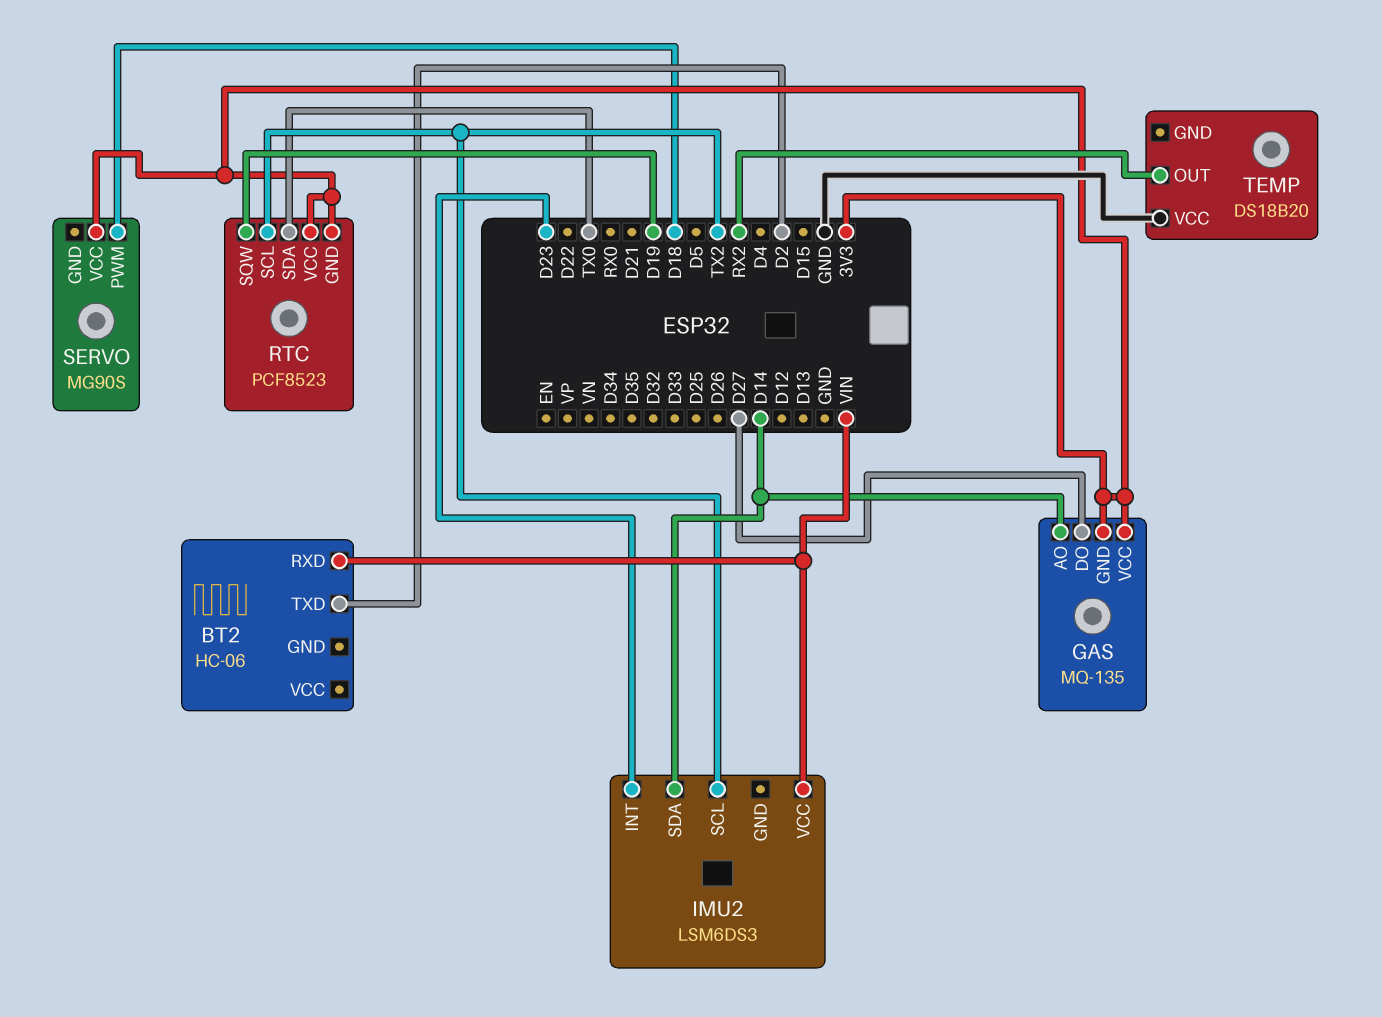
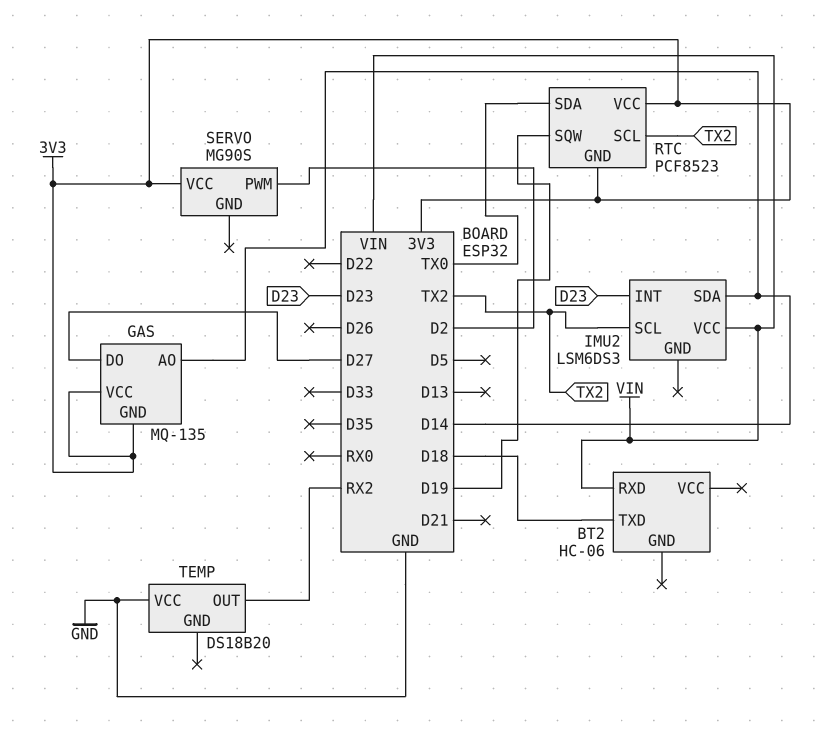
BT2 pin TXD: D2 -> D18
SERVO pin PWM: D18 -> D2

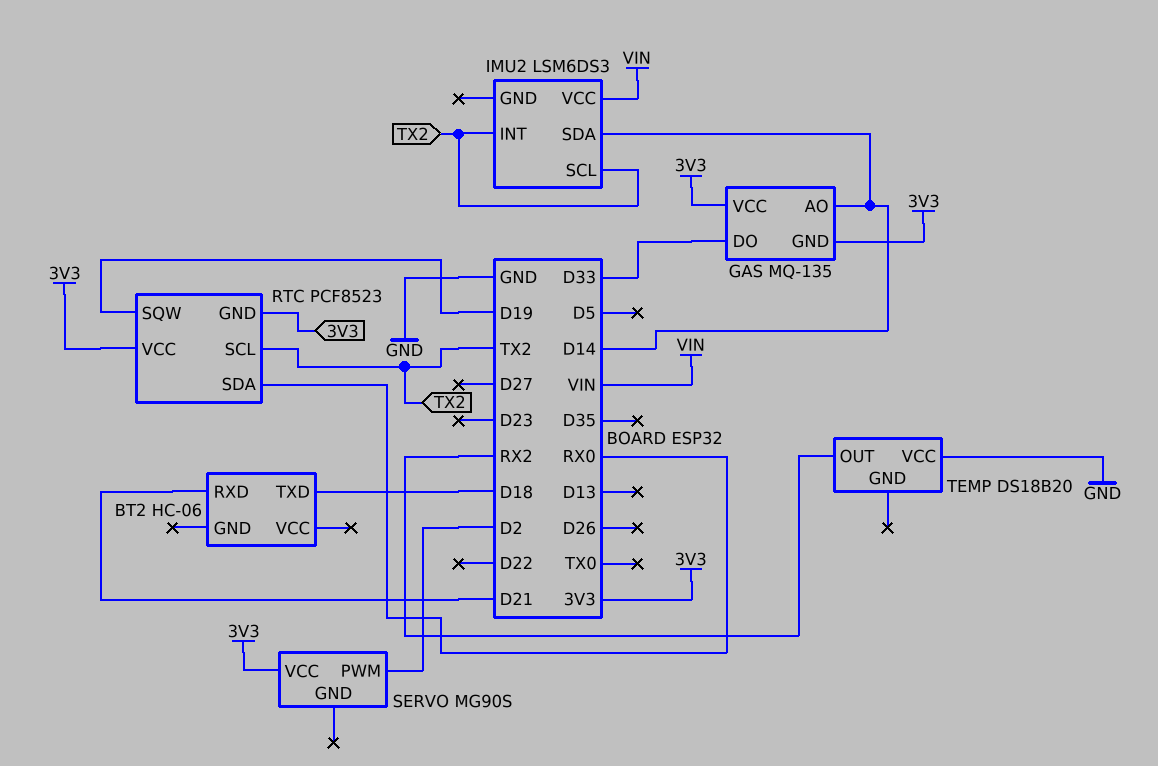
BT2 pin RXD: VIN -> D21
GAS pin DO: D27 -> D33
IMU2 pin INT: D23 -> TX2
RTC pin SDA: TX0 -> RX0

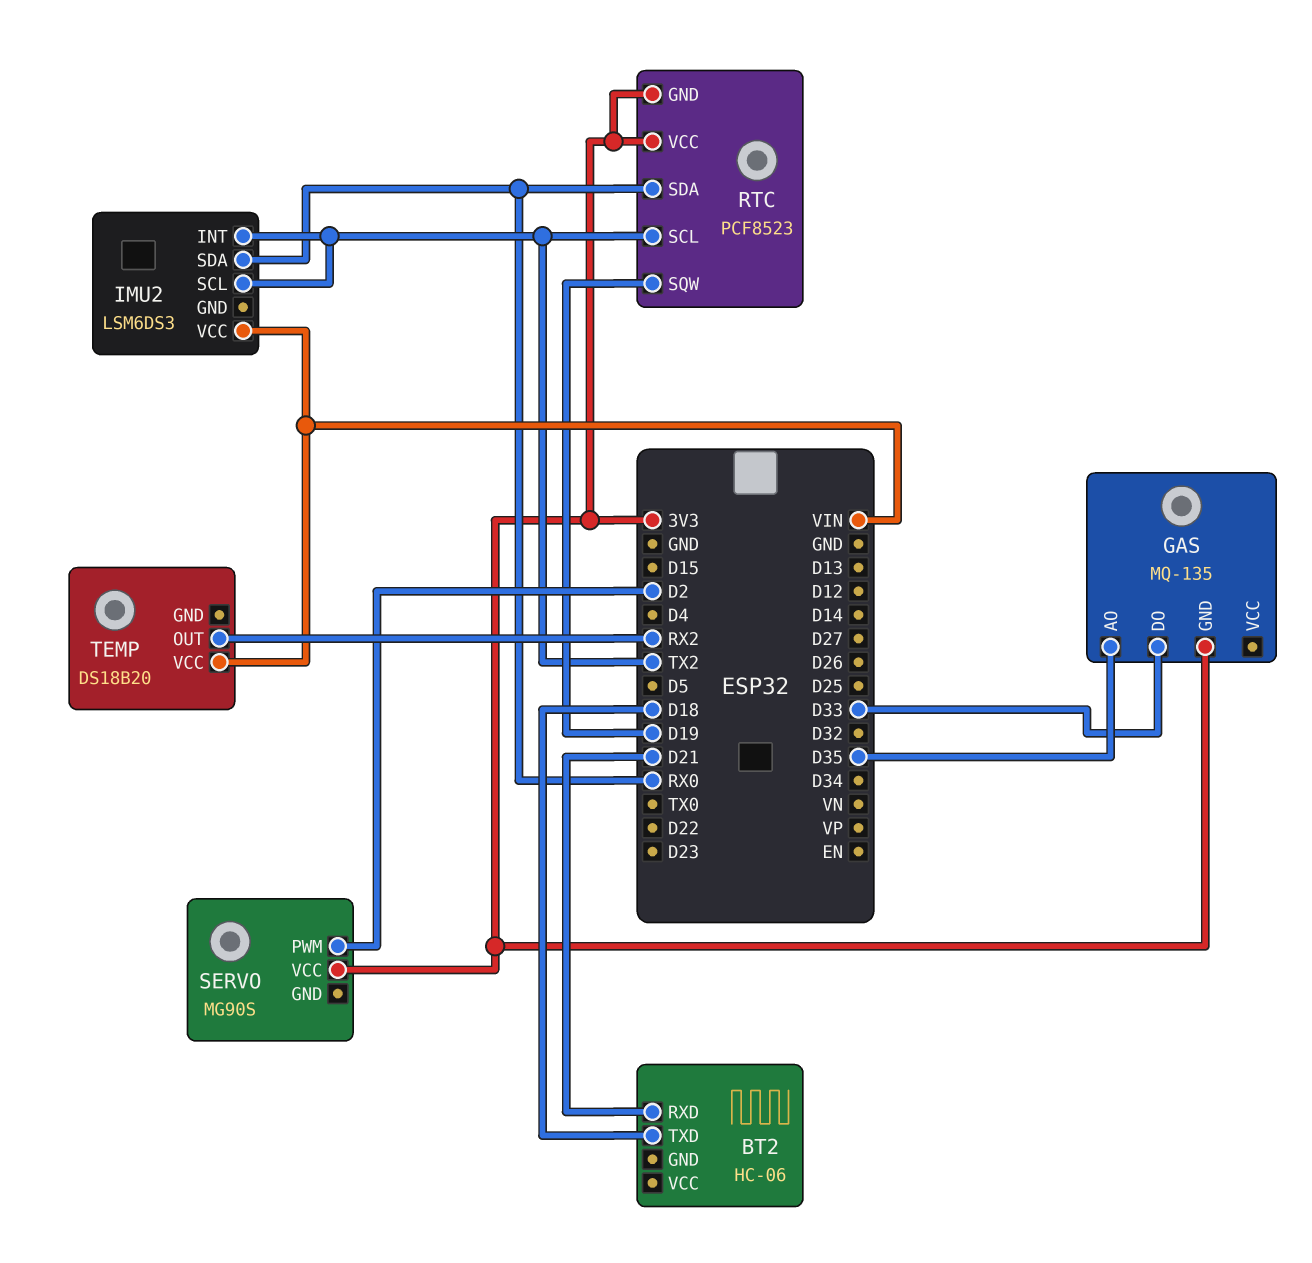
GAS pin AO: D14 -> D35
GAS pin VCC: 3V3 -> none
IMU2 pin SDA: D14 -> RX0
TEMP pin VCC: GND -> VIN

